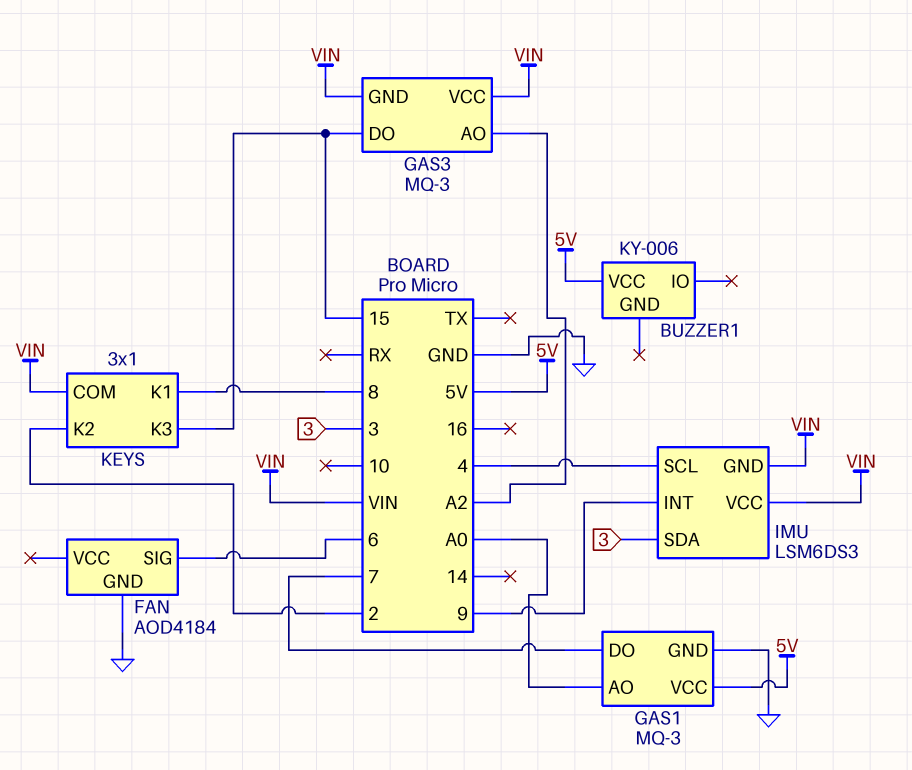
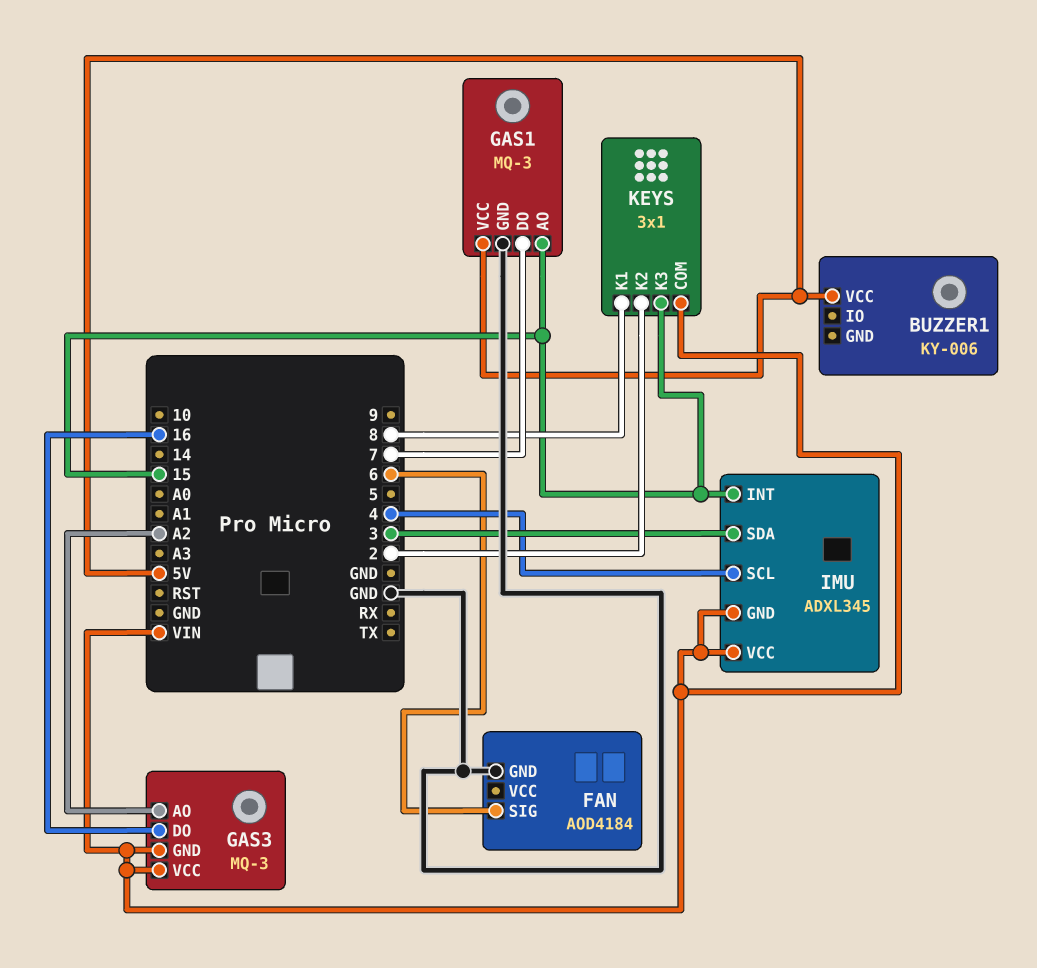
GAS1 pin AO: A0 -> 15
GAS3 pin DO: 15 -> 16
IMU: LSM6DS3 -> ADXL345
IMU pin INT: 9 -> 15

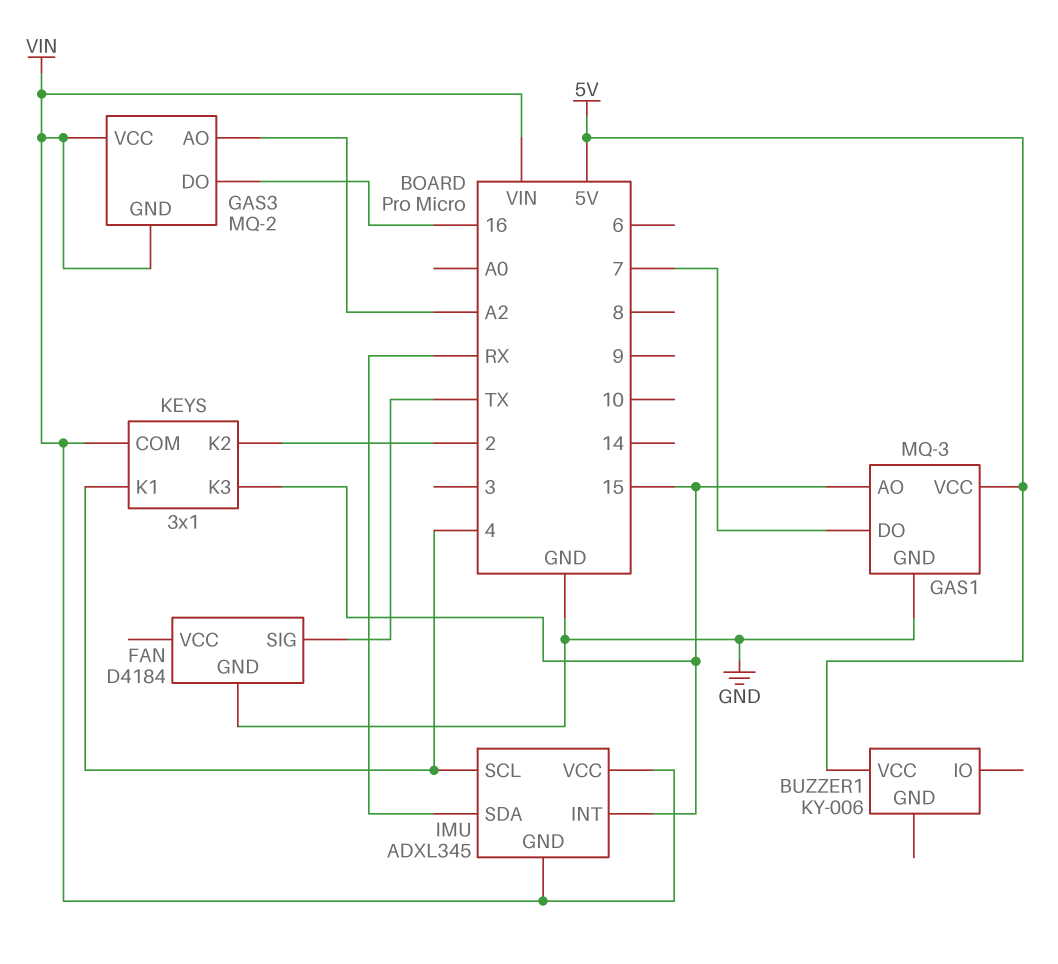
FAN: AOD4184 -> D4184
FAN pin SIG: 6 -> TX
GAS3: MQ-3 -> MQ-2
IMU pin SDA: 3 -> RX
KEYS pin K1: 8 -> 4

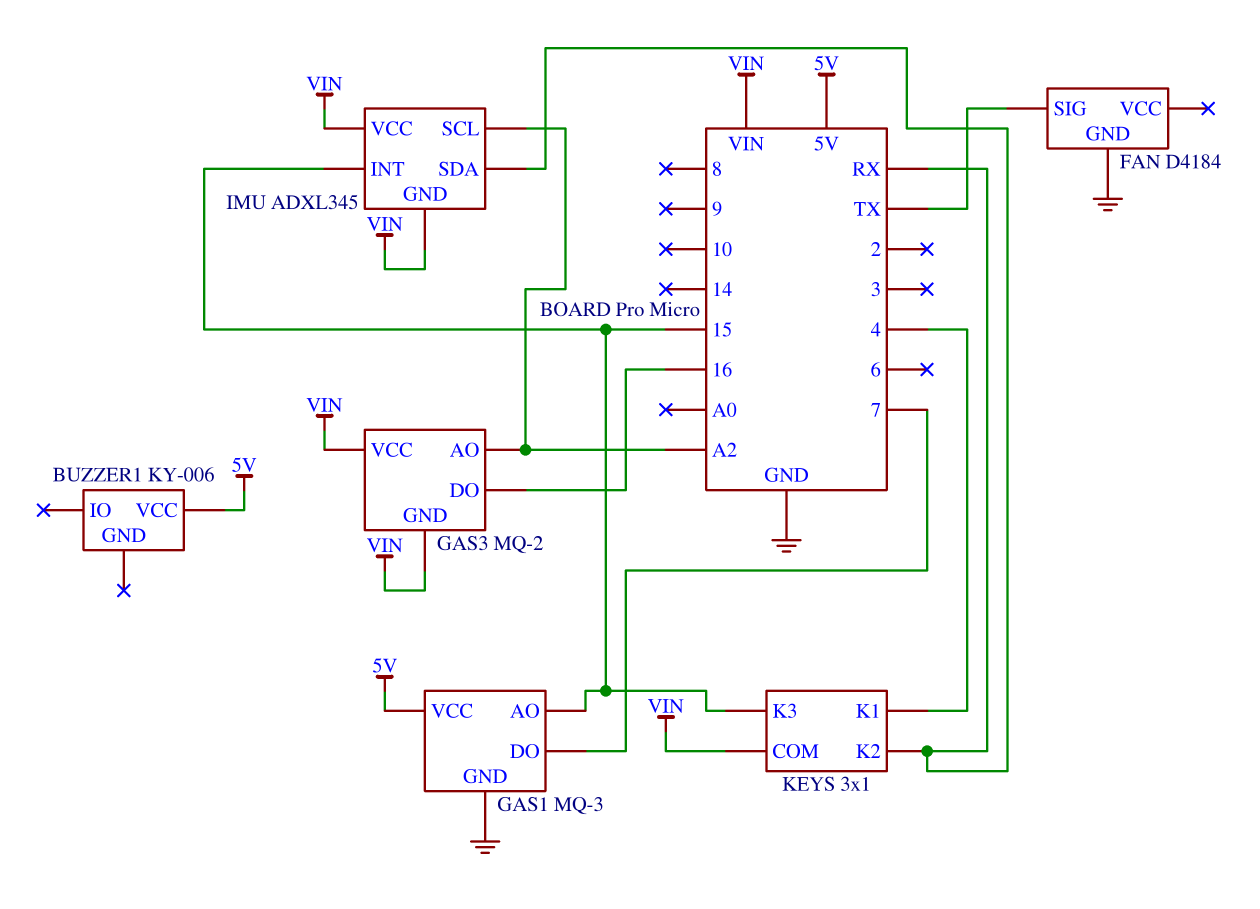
IMU pin SCL: 4 -> A2
KEYS pin K2: 2 -> RX

